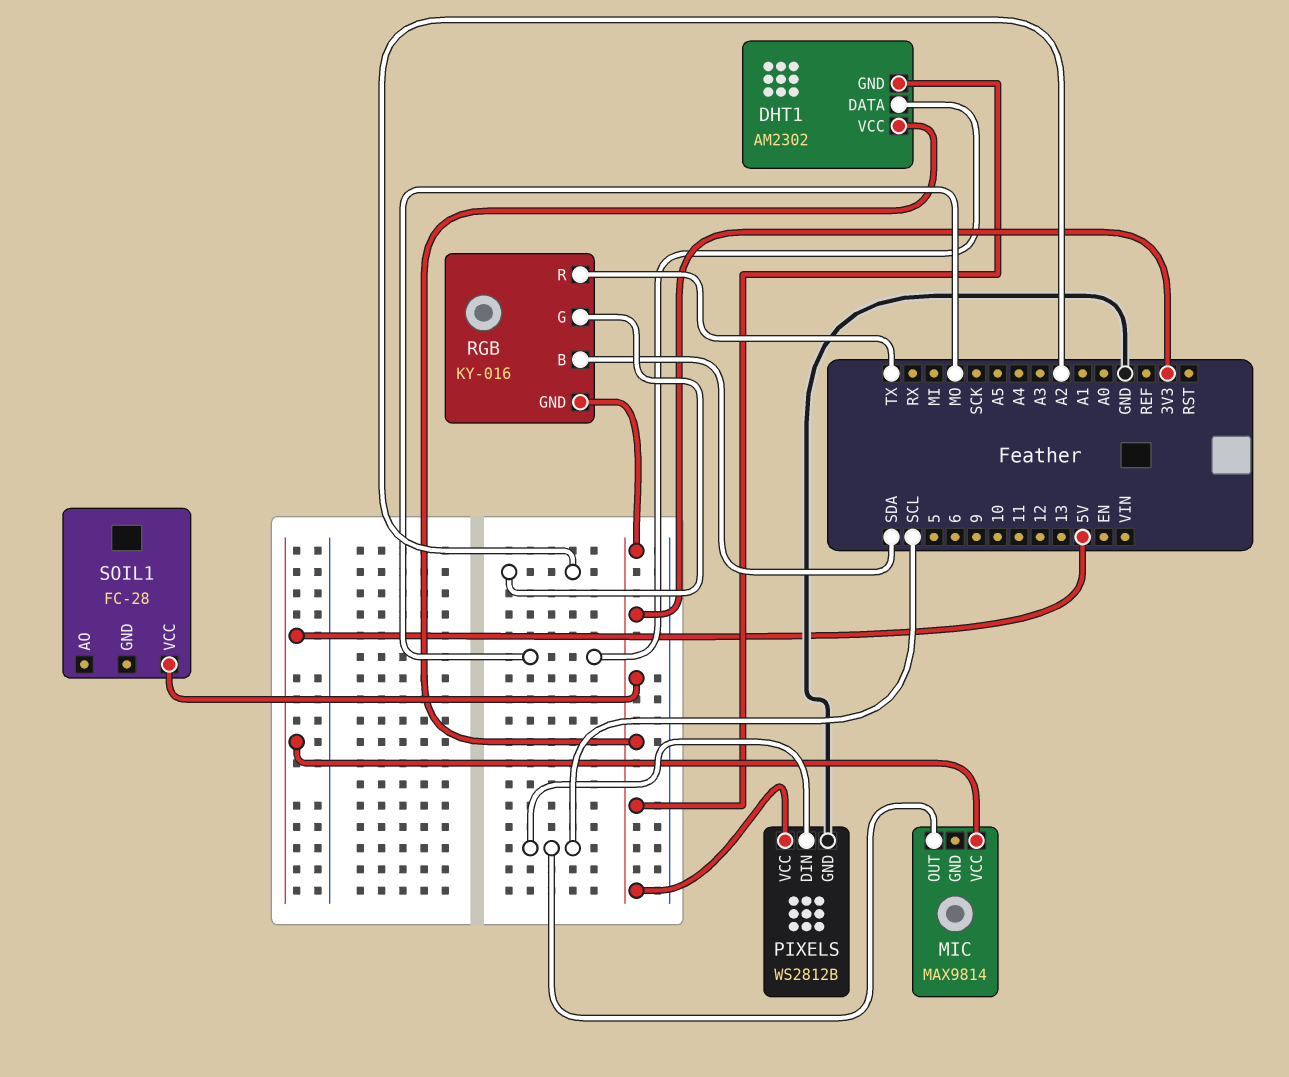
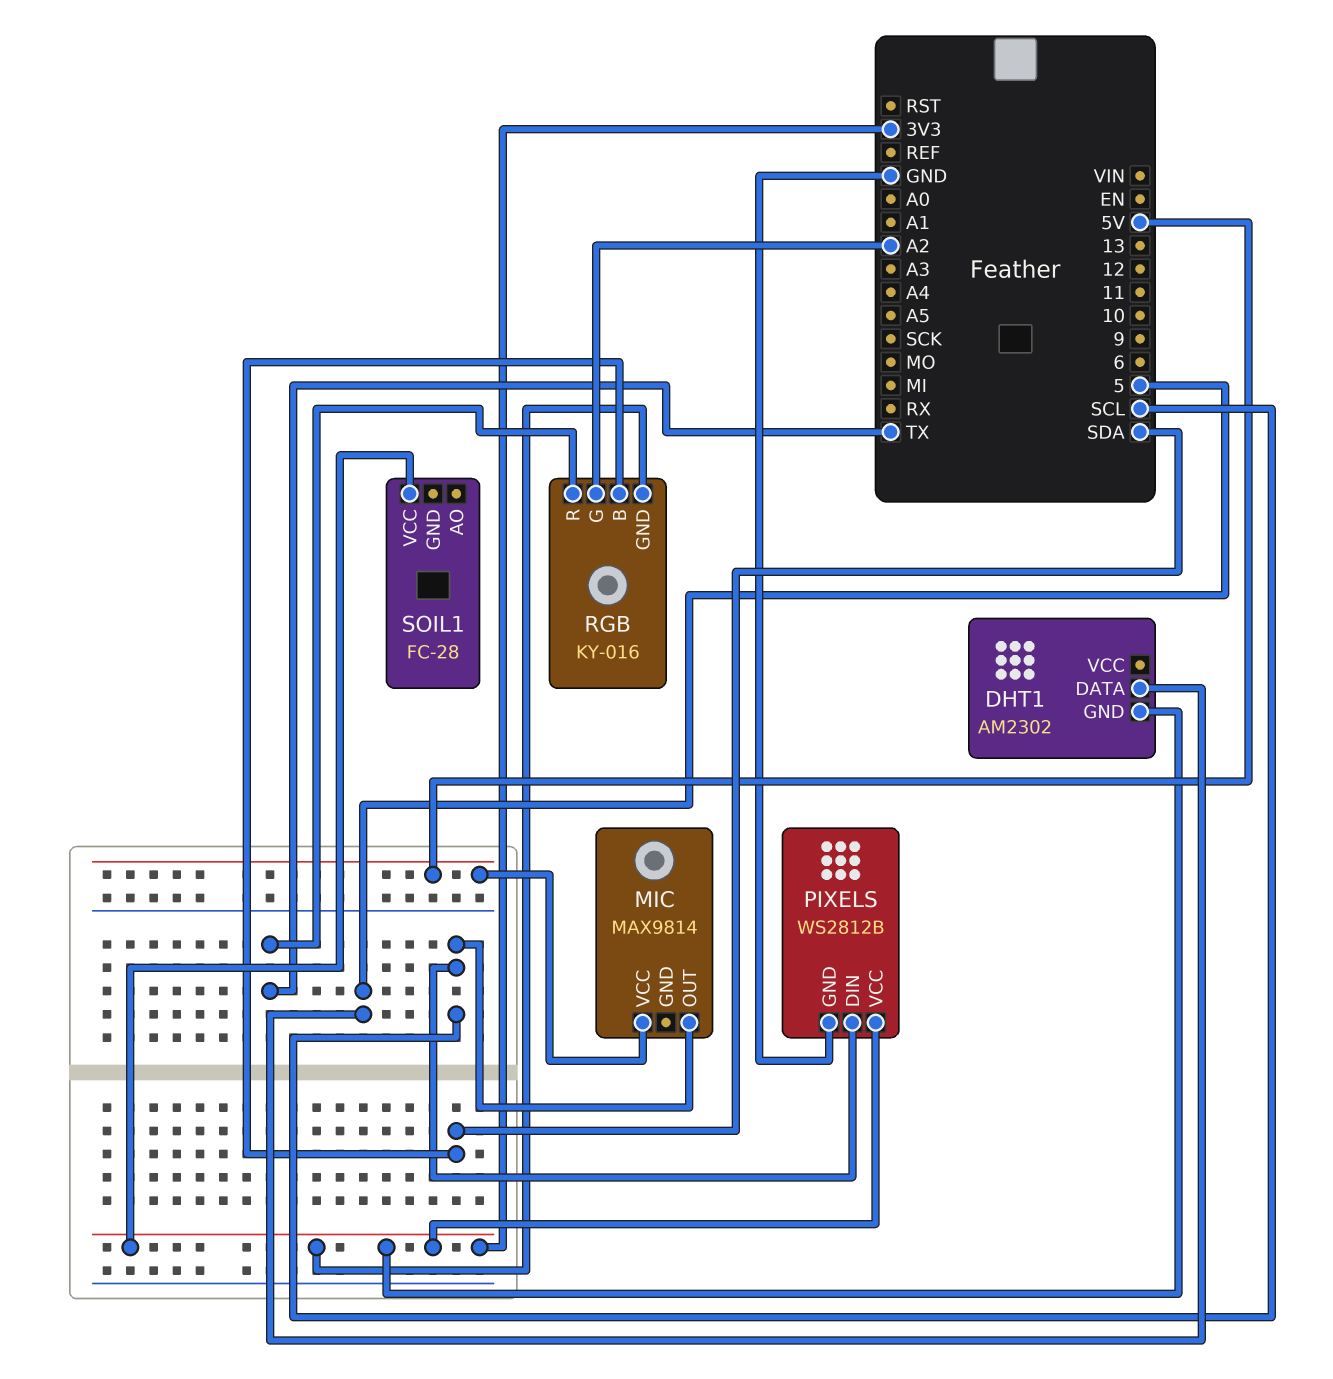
DHT1 pin DATA: MO -> 5
DHT1 pin VCC: 3V3 -> none

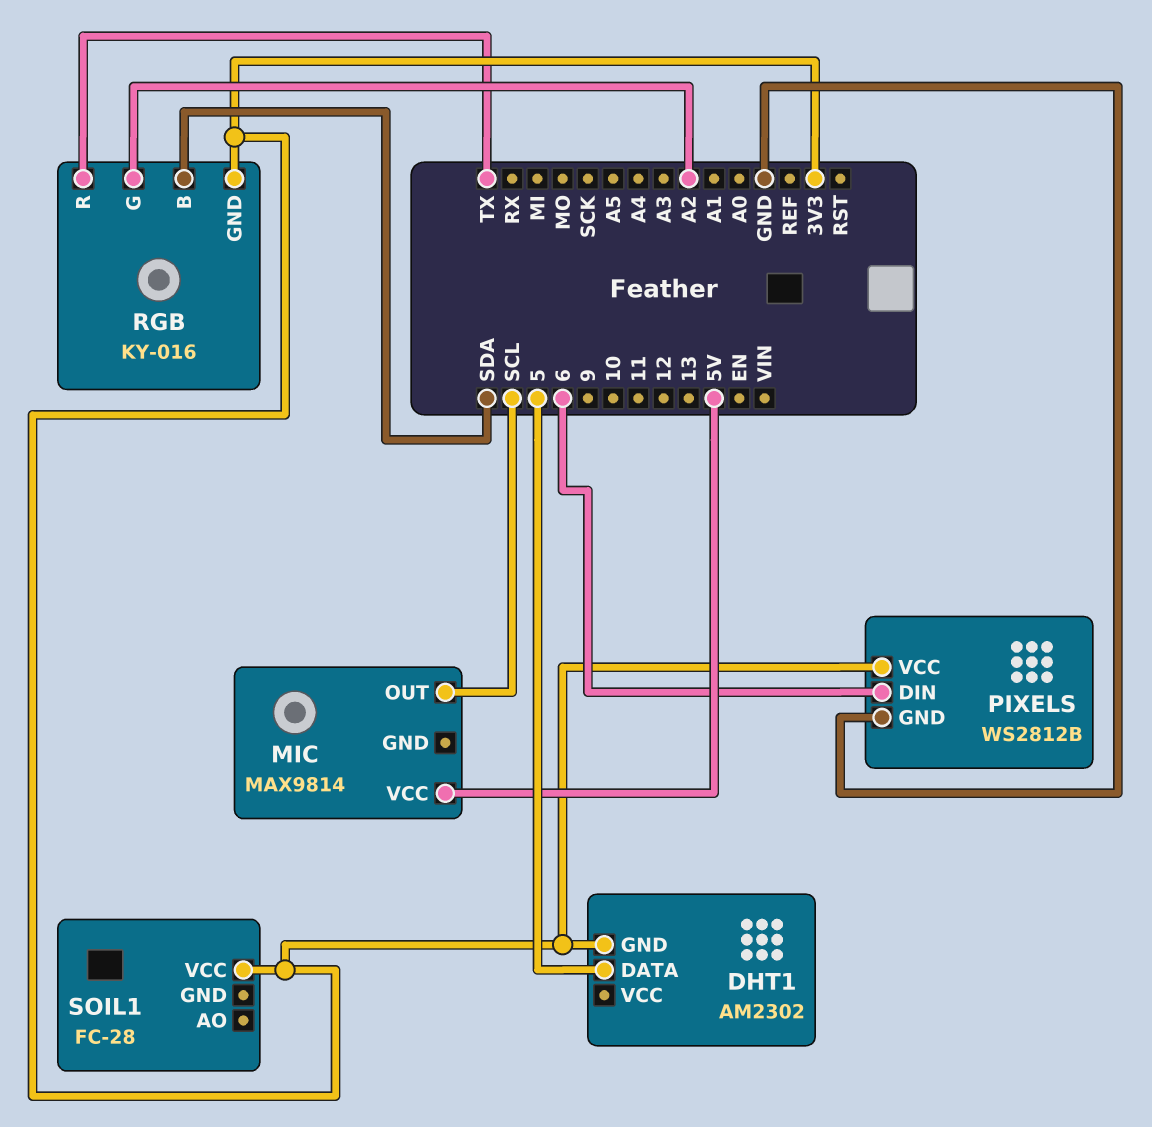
PIXELS pin DIN: SCL -> 6

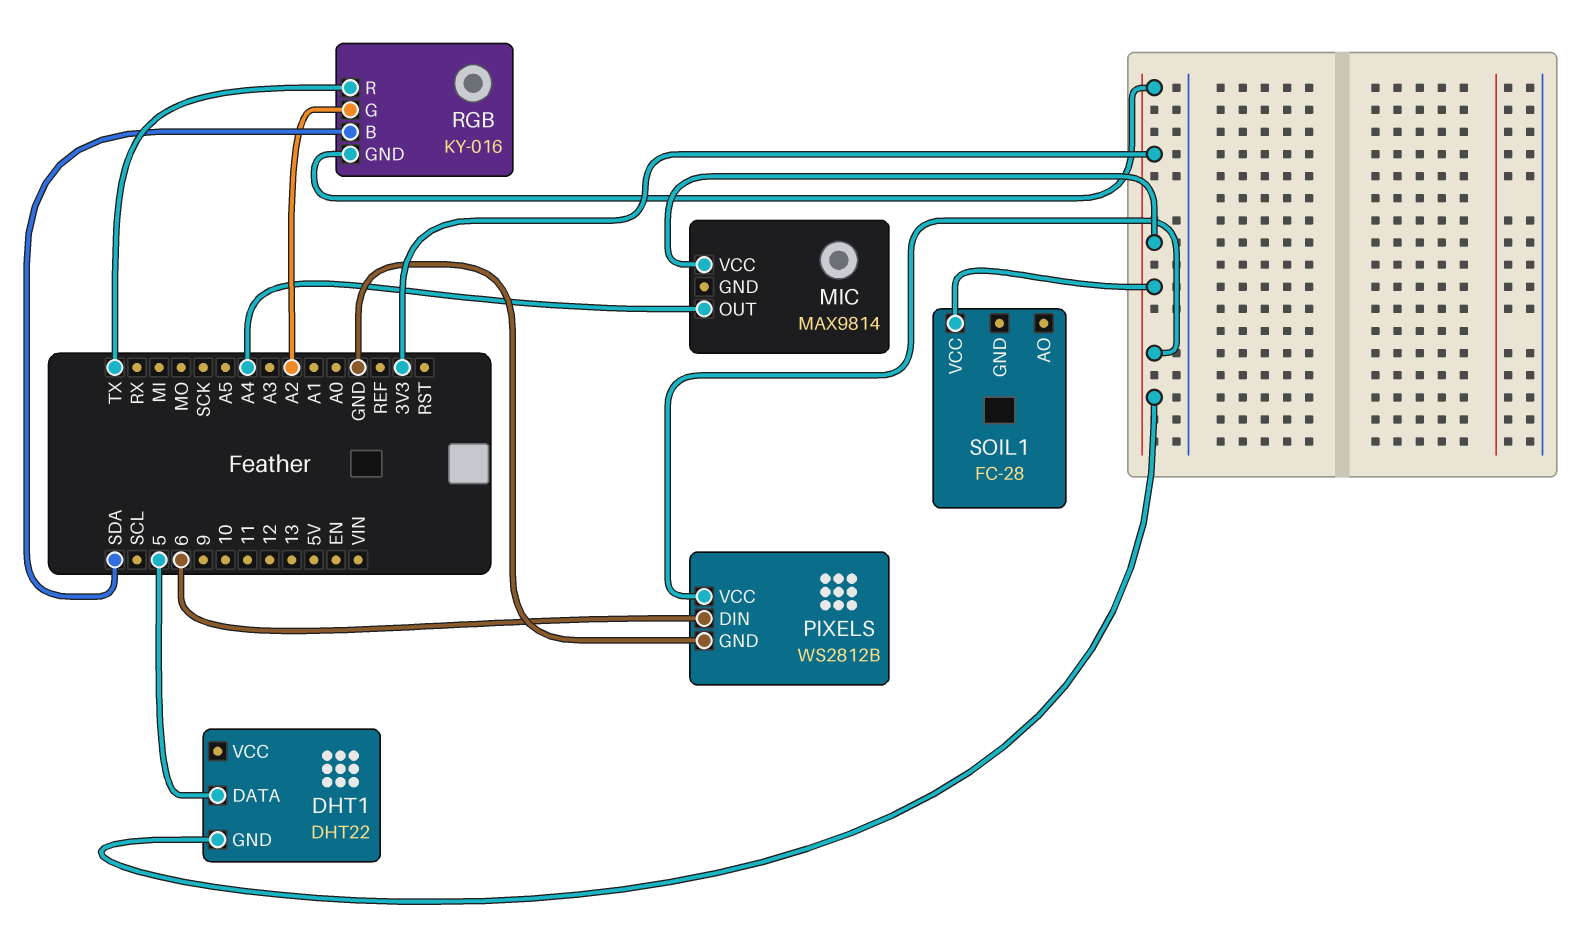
DHT1: AM2302 -> DHT22
MIC pin OUT: SCL -> A4
MIC pin VCC: 5V -> 3V3

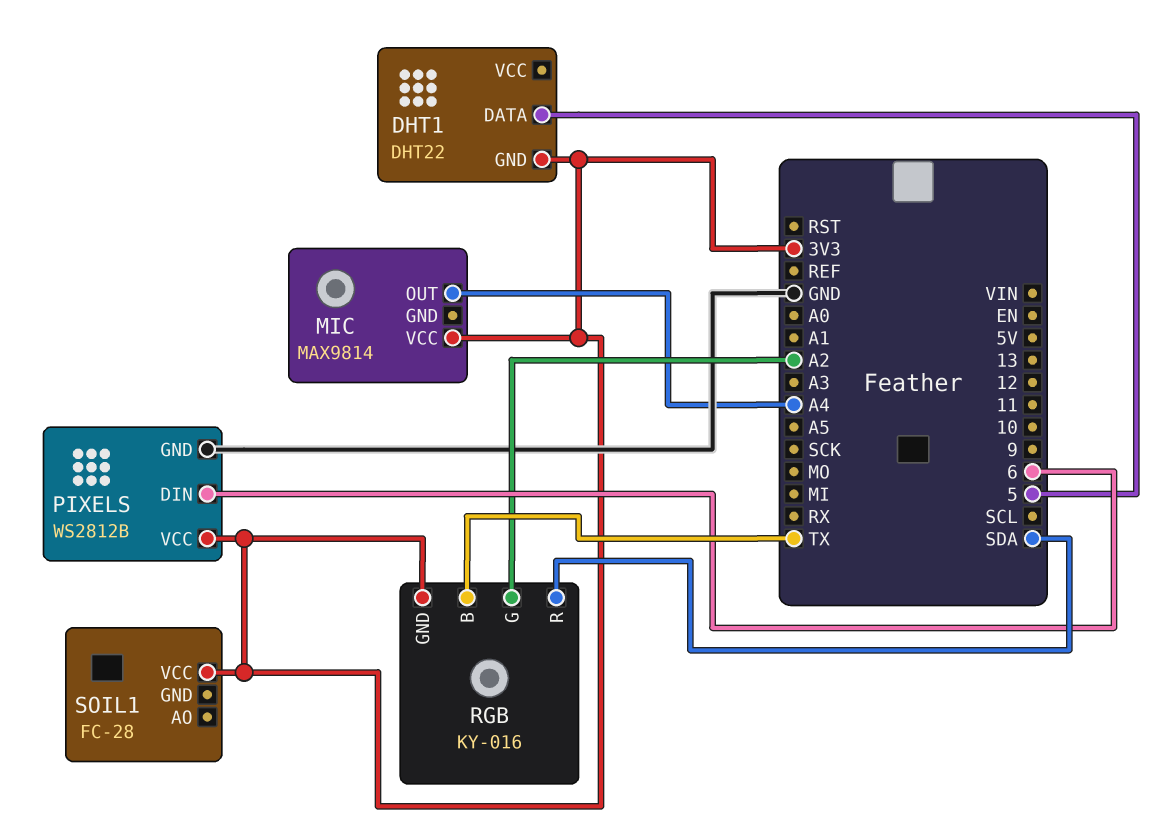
RGB pin B: SDA -> TX
RGB pin R: TX -> SDA

